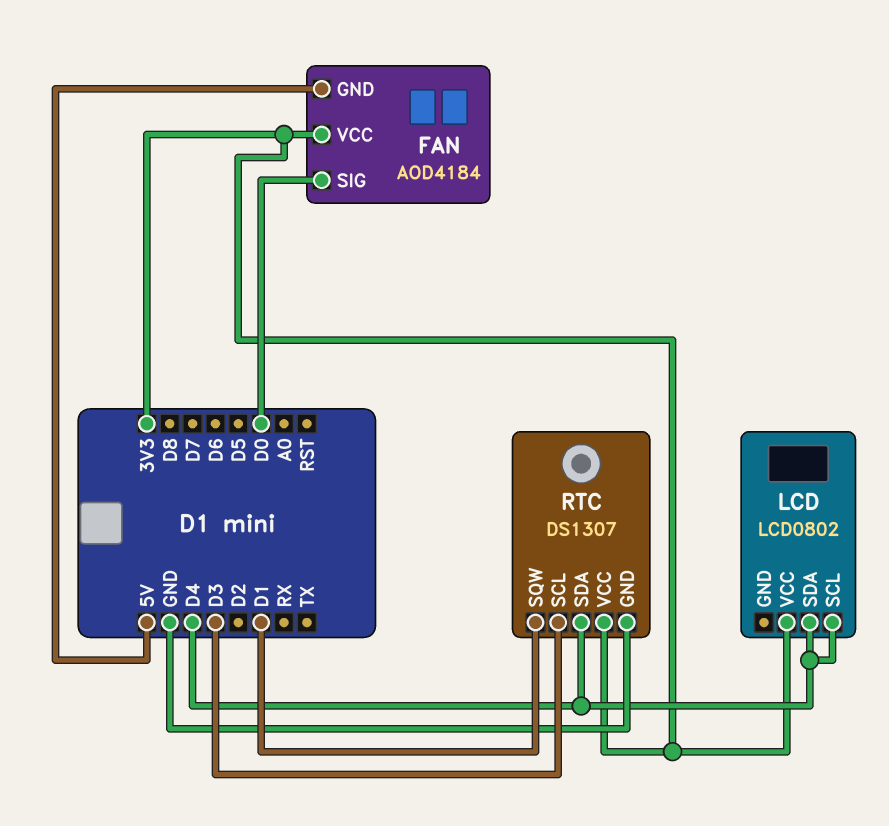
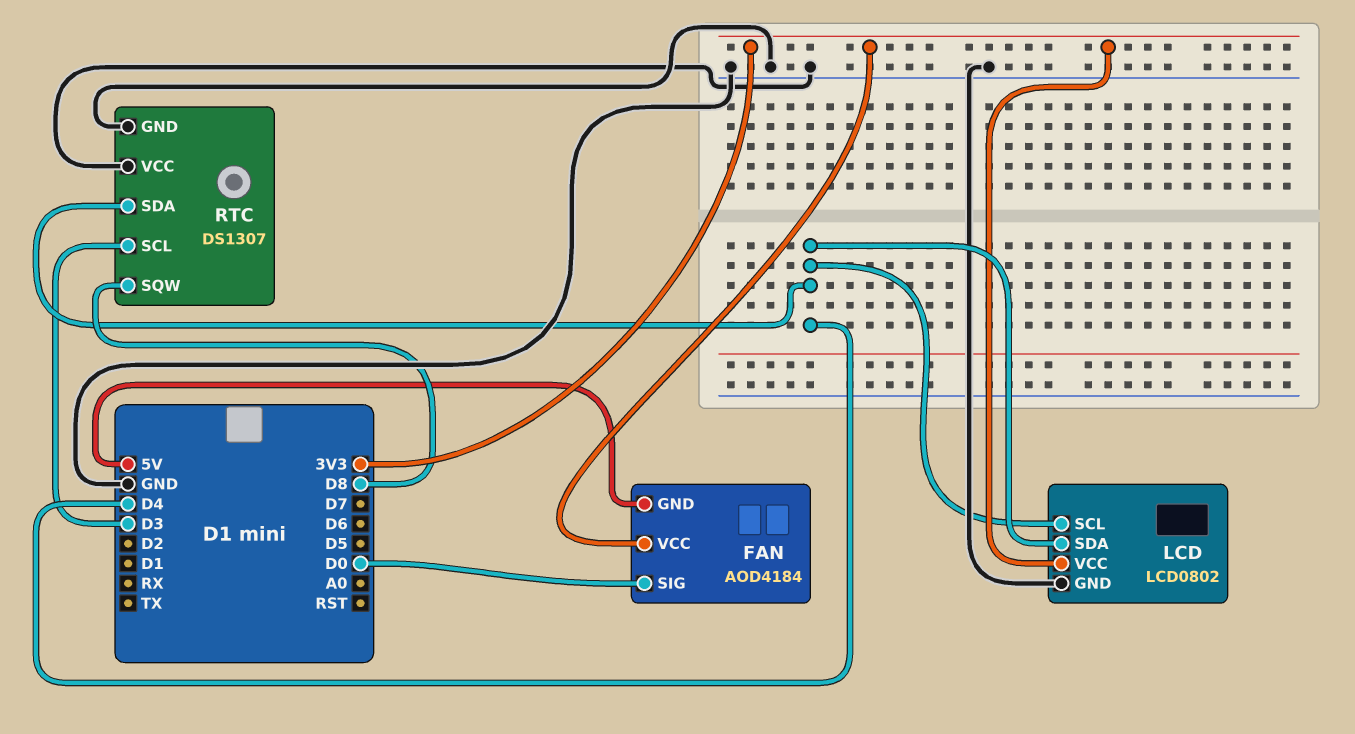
LCD pin GND: none -> GND
RTC pin SQW: D1 -> D8
RTC pin VCC: 3V3 -> GND

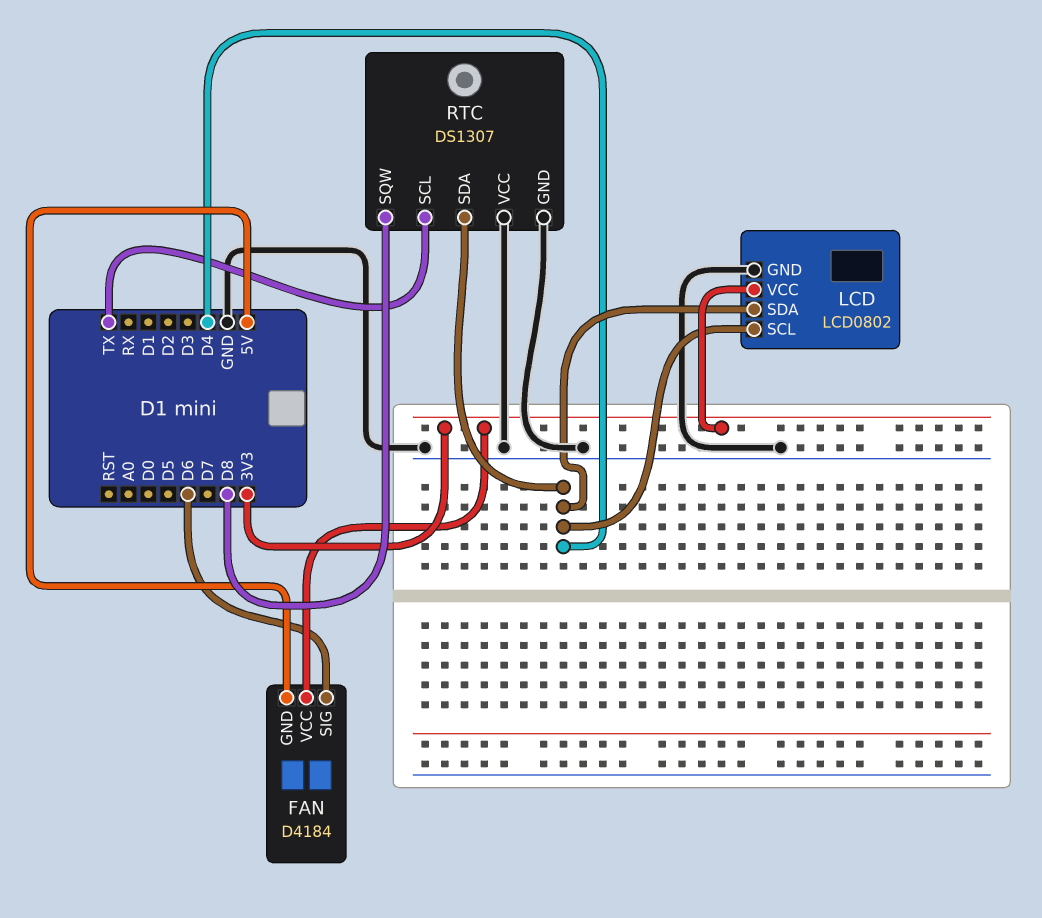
FAN: AOD4184 -> D4184
FAN pin SIG: D0 -> D6
RTC pin SCL: D3 -> TX

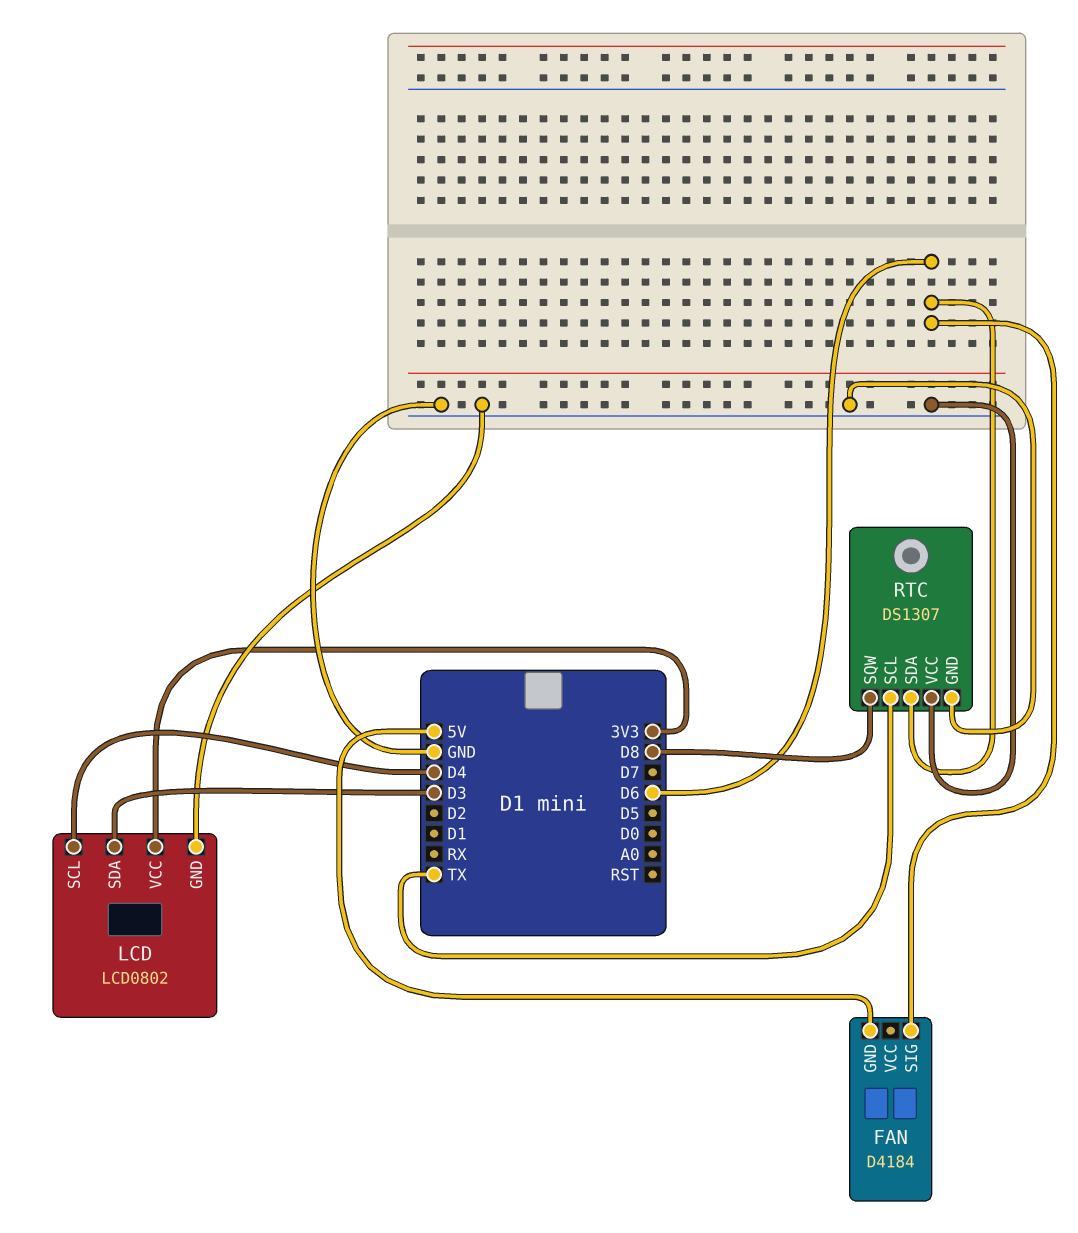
FAN pin VCC: 3V3 -> none
LCD pin SDA: D4 -> D3
RTC pin SDA: D4 -> D6

